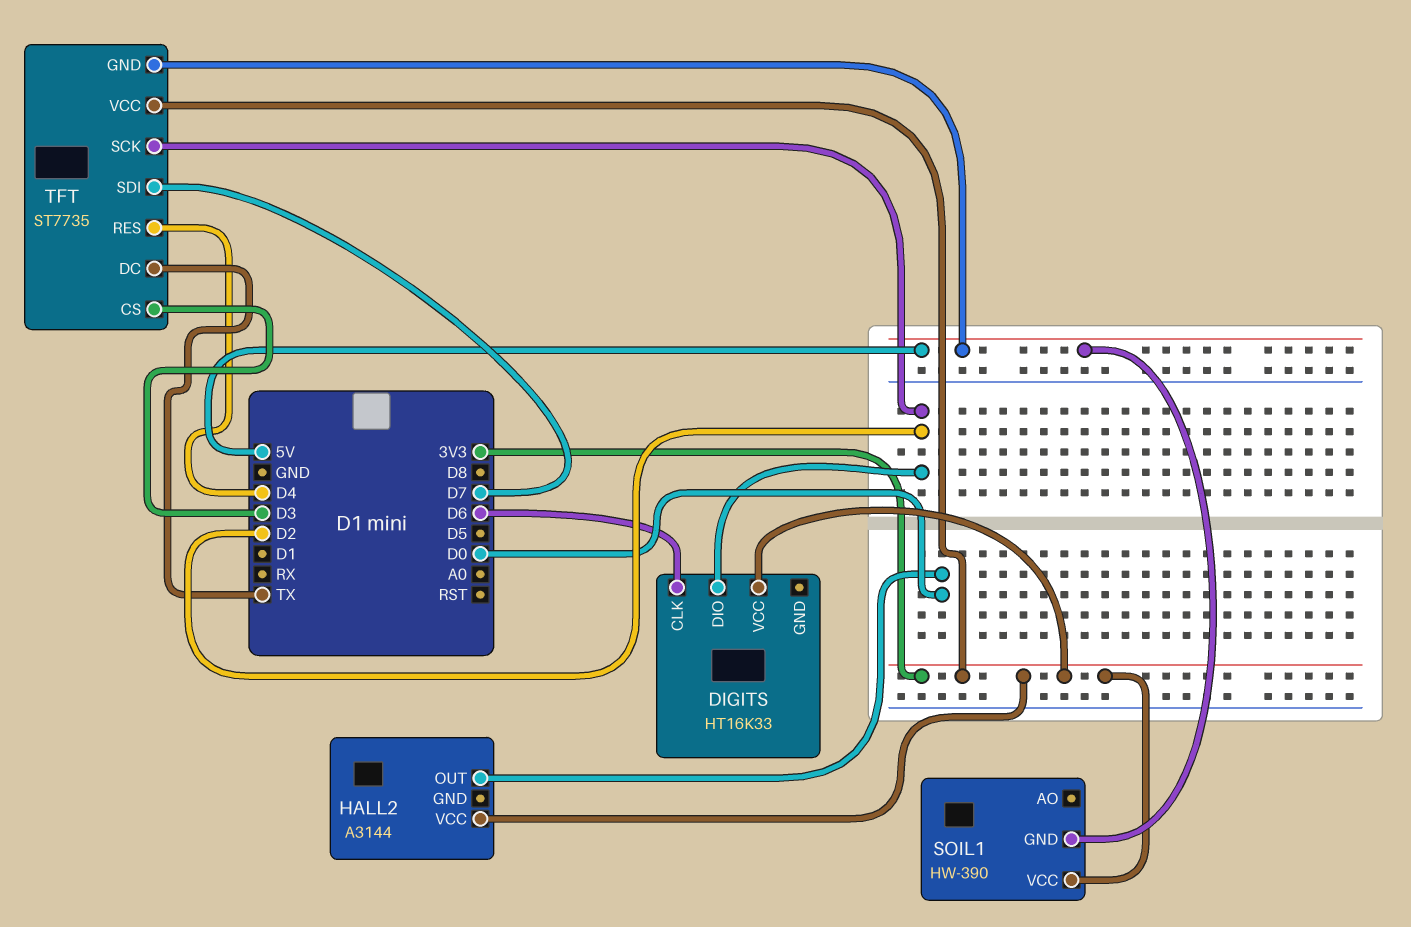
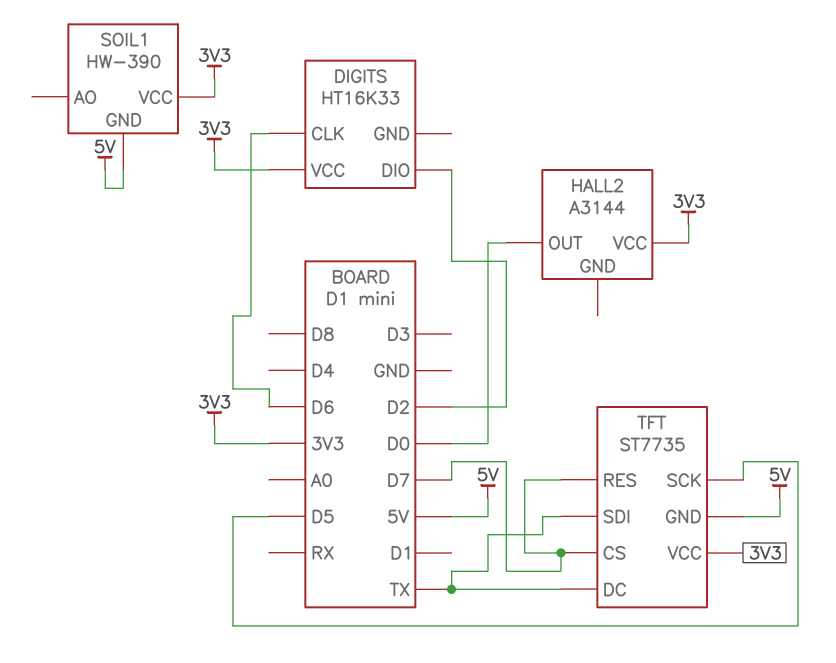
TFT pin CS: D3 -> D7
TFT pin RES: D4 -> D7
TFT pin SCK: D2 -> D5
TFT pin SDI: D7 -> TX

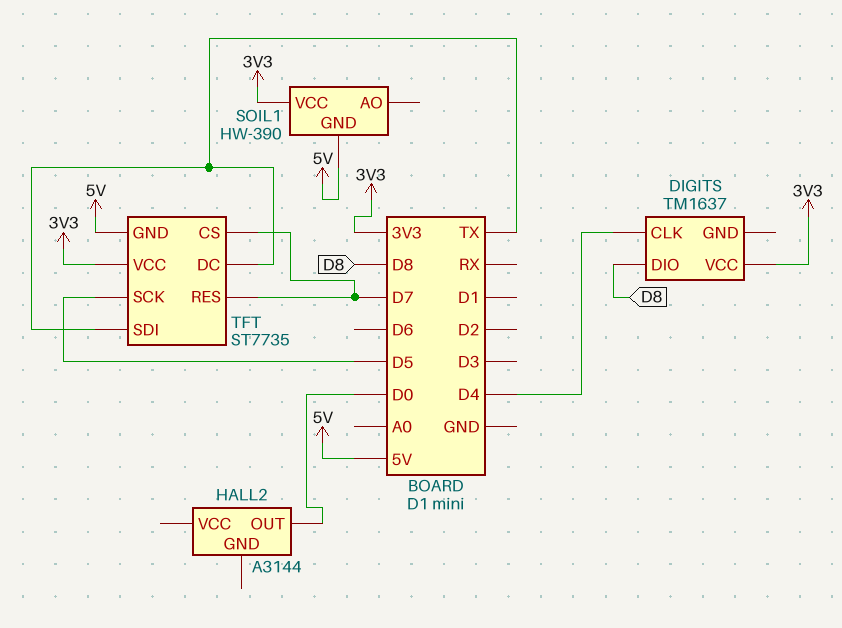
DIGITS: HT16K33 -> TM1637
DIGITS pin CLK: D6 -> D4
DIGITS pin DIO: D2 -> D8
HALL2 pin VCC: 3V3 -> none

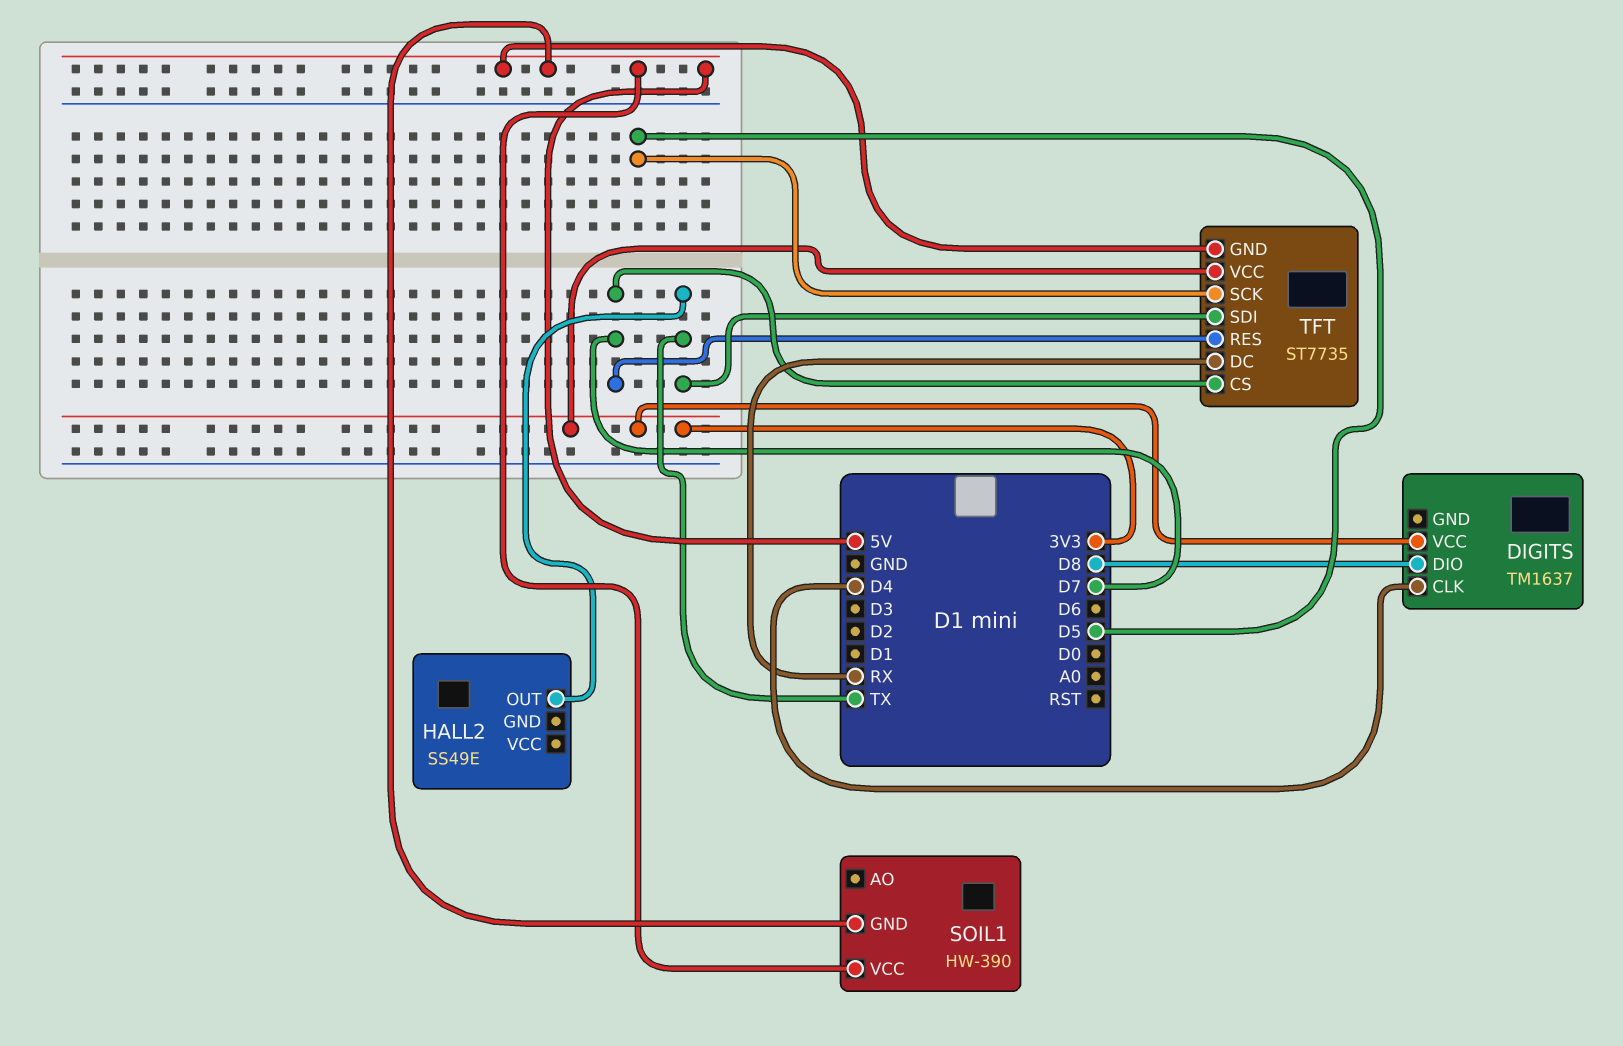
HALL2: A3144 -> SS49E
HALL2 pin OUT: D0 -> TX
SOIL1 pin VCC: 3V3 -> 5V
TFT pin DC: TX -> RX

